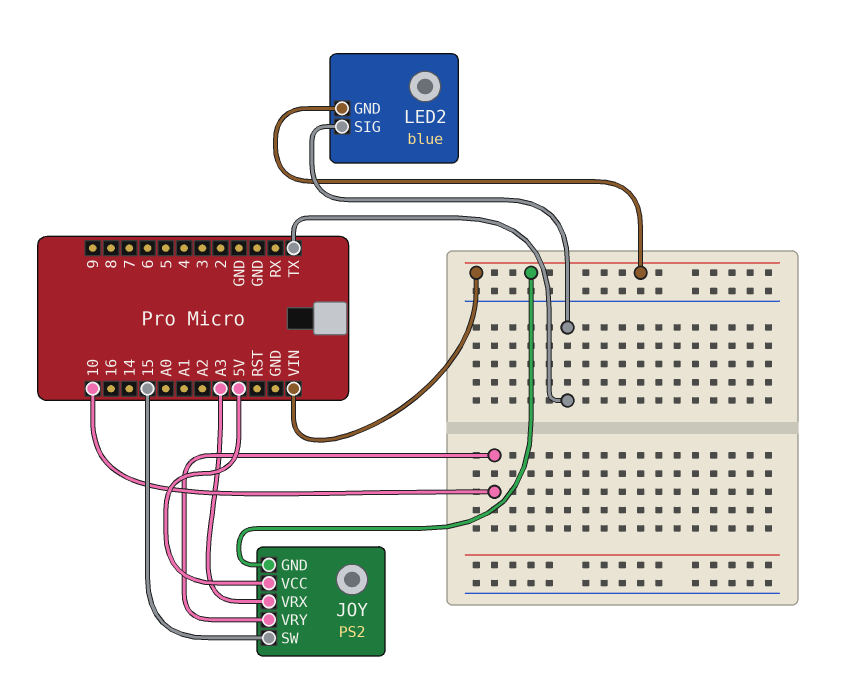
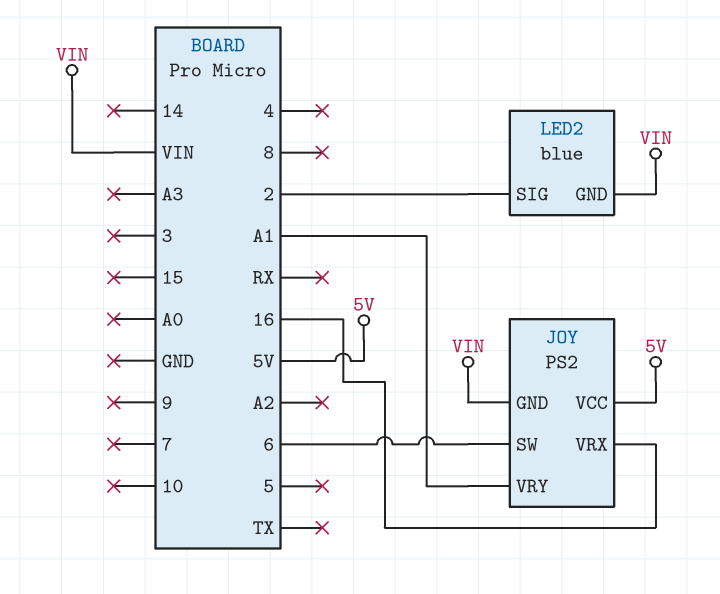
JOY pin SW: 15 -> 6
JOY pin VRX: A3 -> 16
JOY pin VRY: 10 -> A1
LED2 pin SIG: TX -> 2

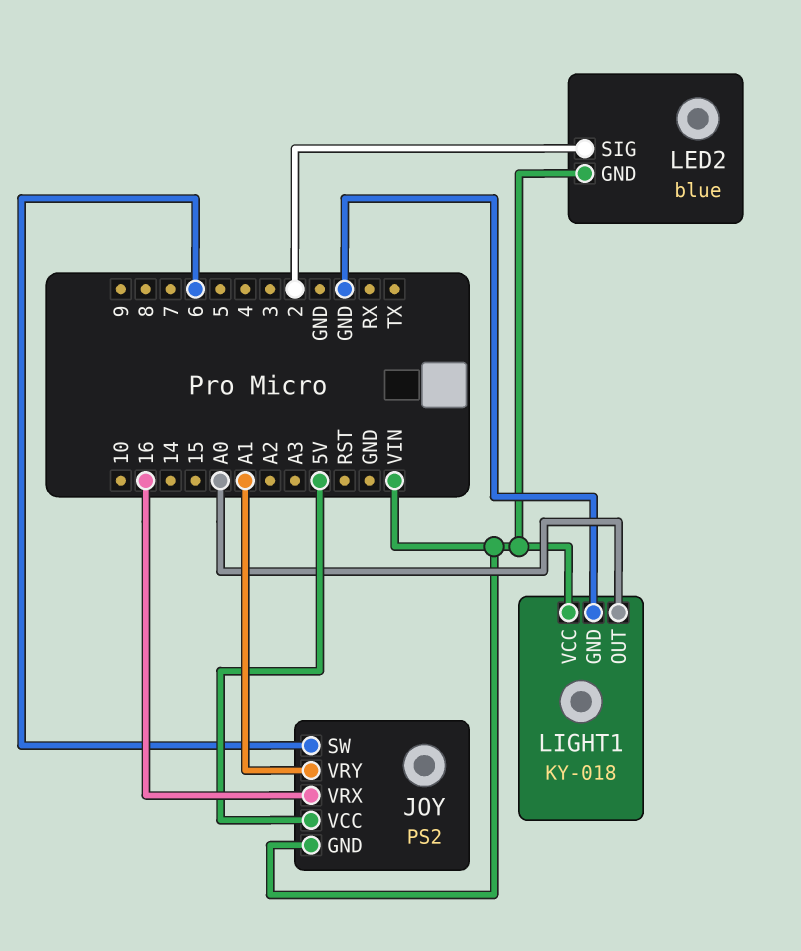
LIGHT1: none -> KY-018
LIGHT1 pin GND: none -> GND
LIGHT1 pin OUT: none -> A0
LIGHT1 pin VCC: none -> VIN

